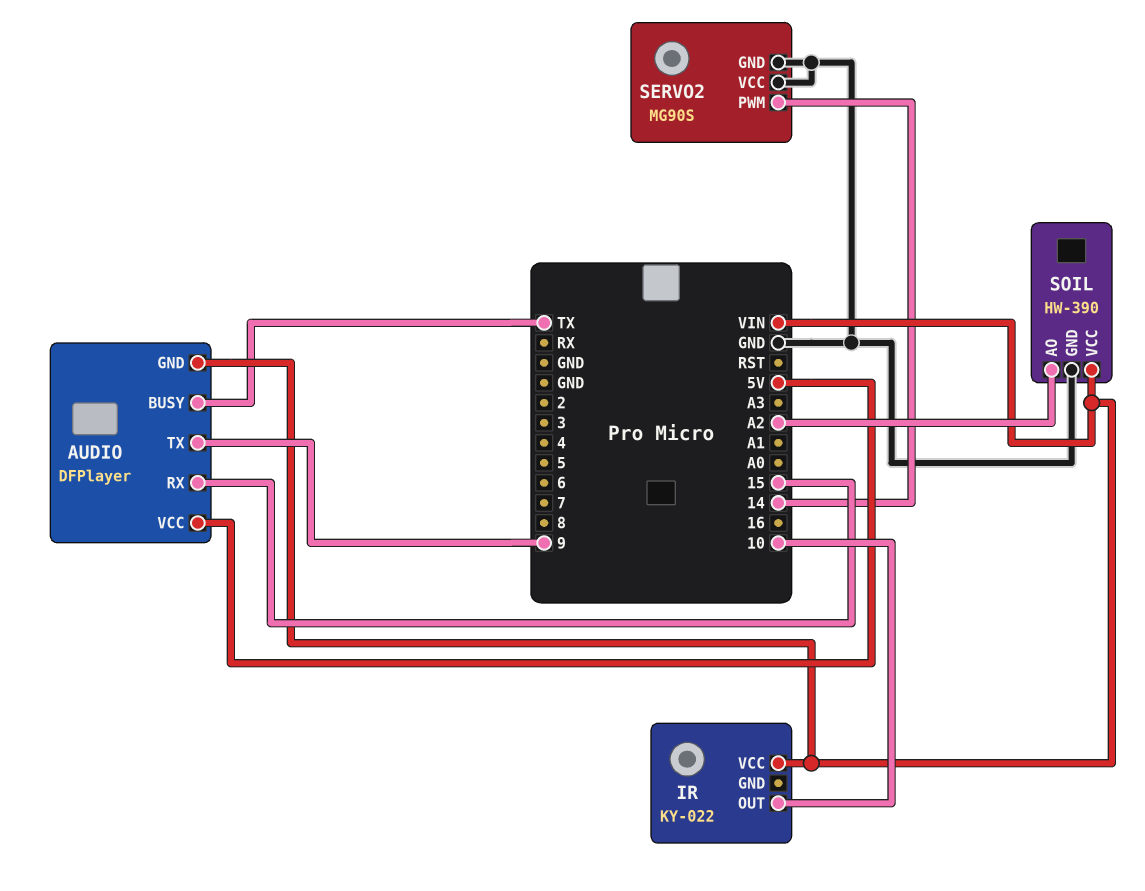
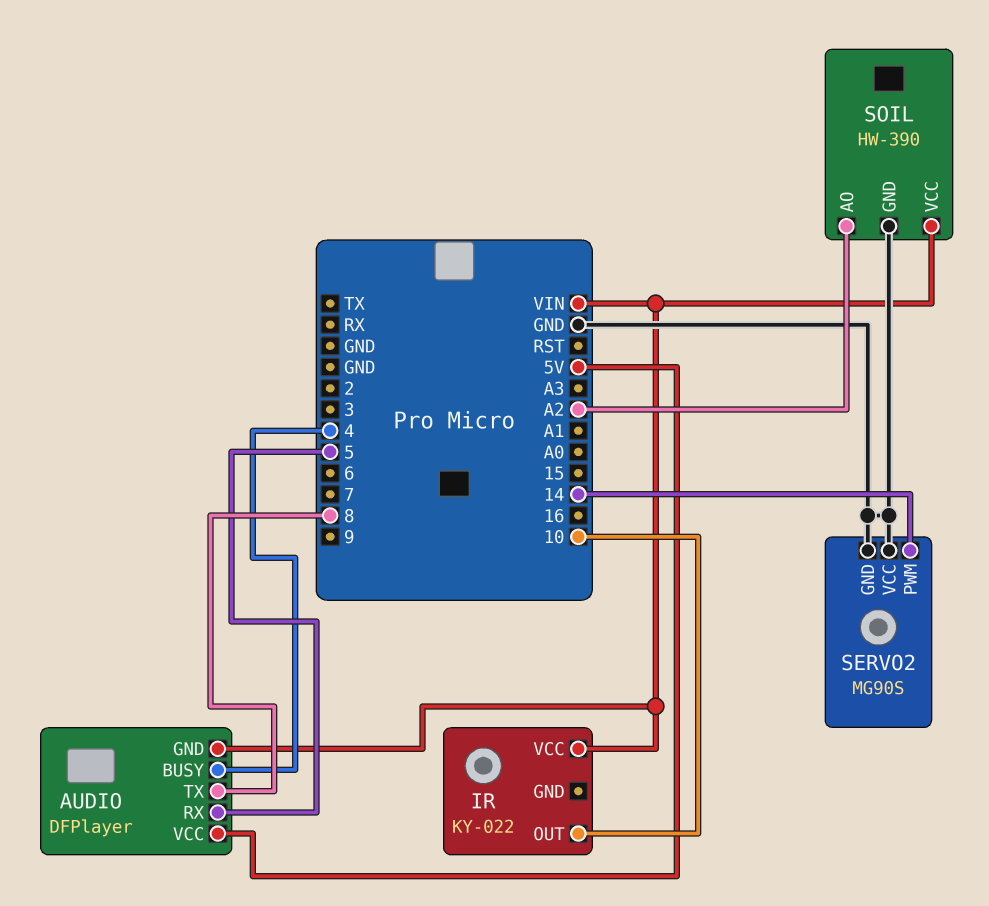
AUDIO pin BUSY: TX -> 4
AUDIO pin RX: 15 -> 5
AUDIO pin TX: 9 -> 8

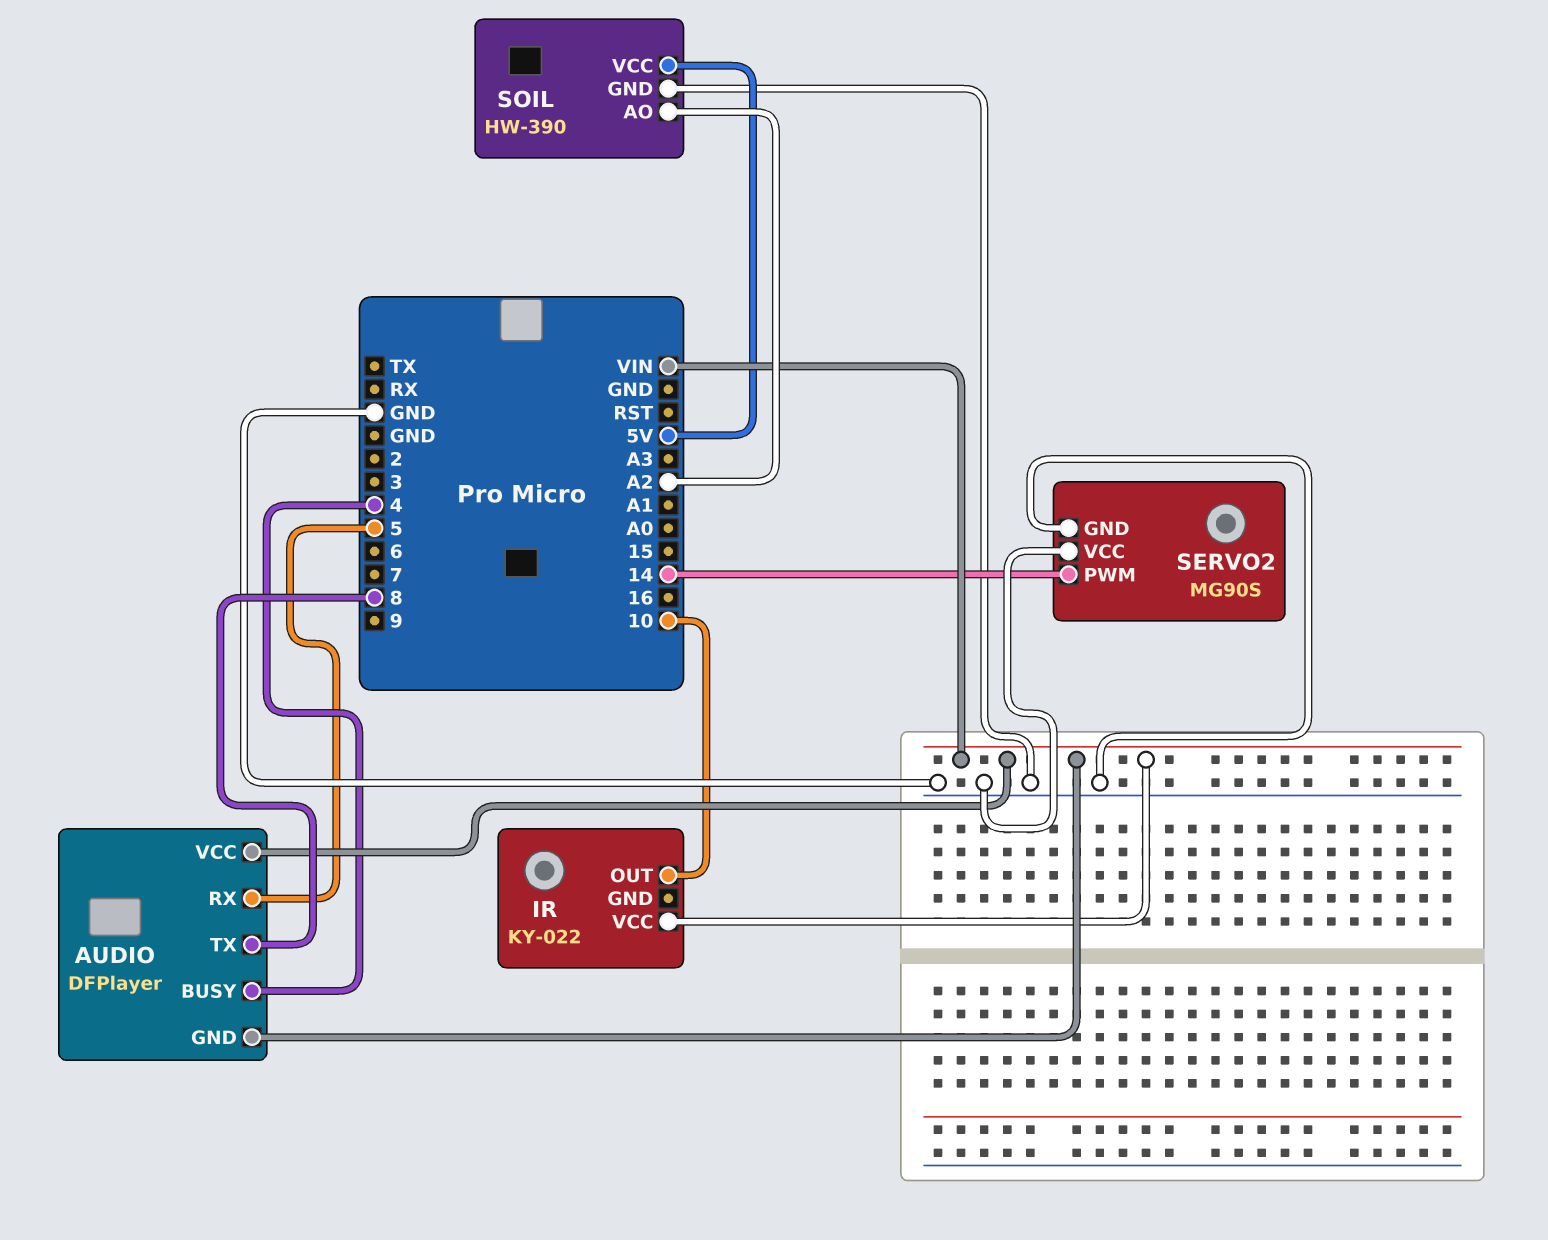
AUDIO pin VCC: 5V -> VIN
SOIL pin VCC: VIN -> 5V

